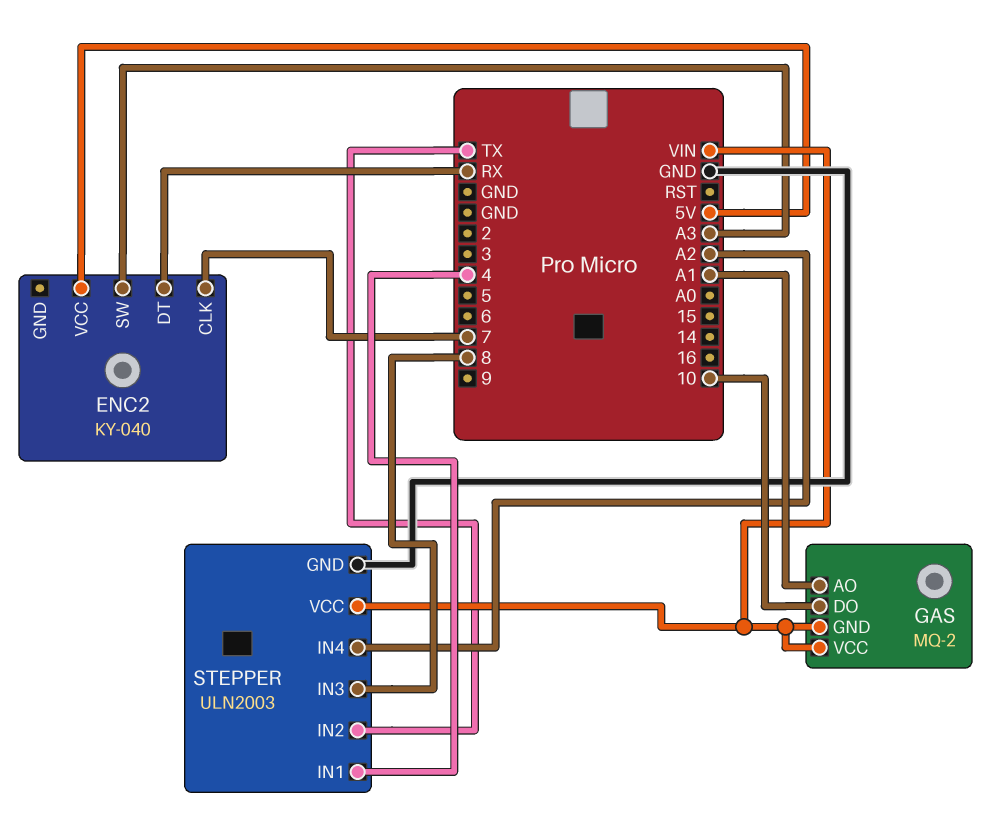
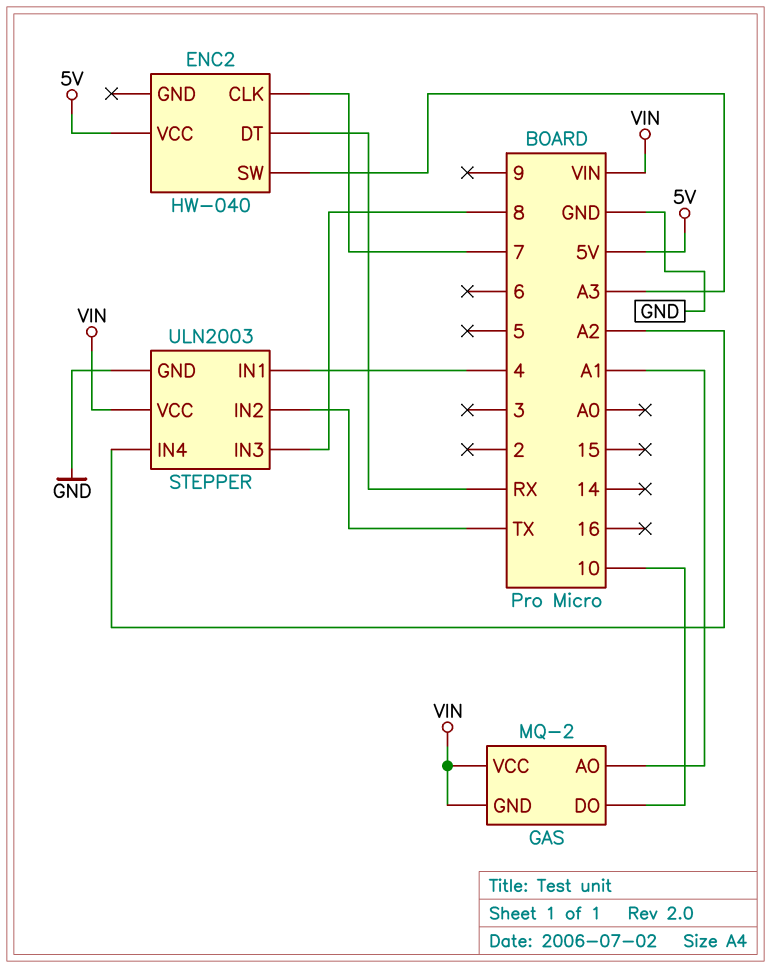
ENC2: KY-040 -> HW-040

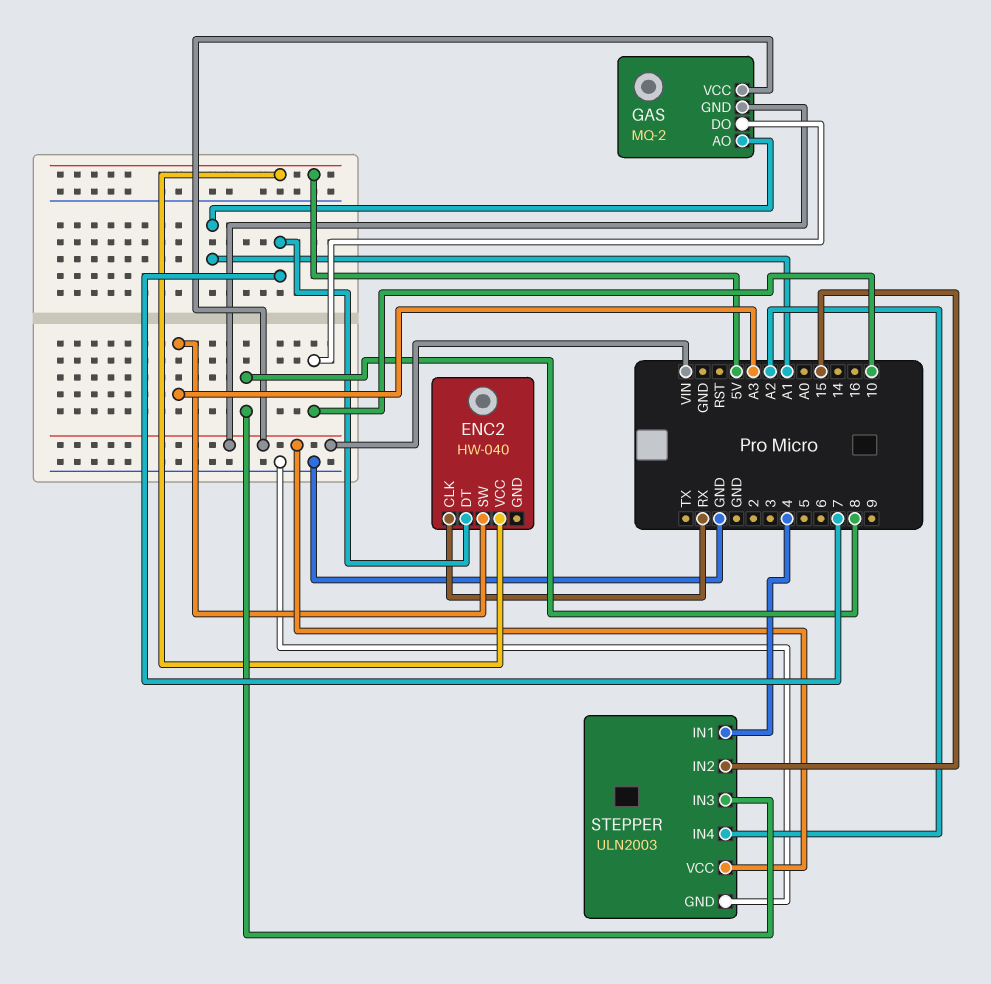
ENC2 pin CLK: 7 -> RX
ENC2 pin DT: RX -> 7
STEPPER pin IN2: TX -> 15

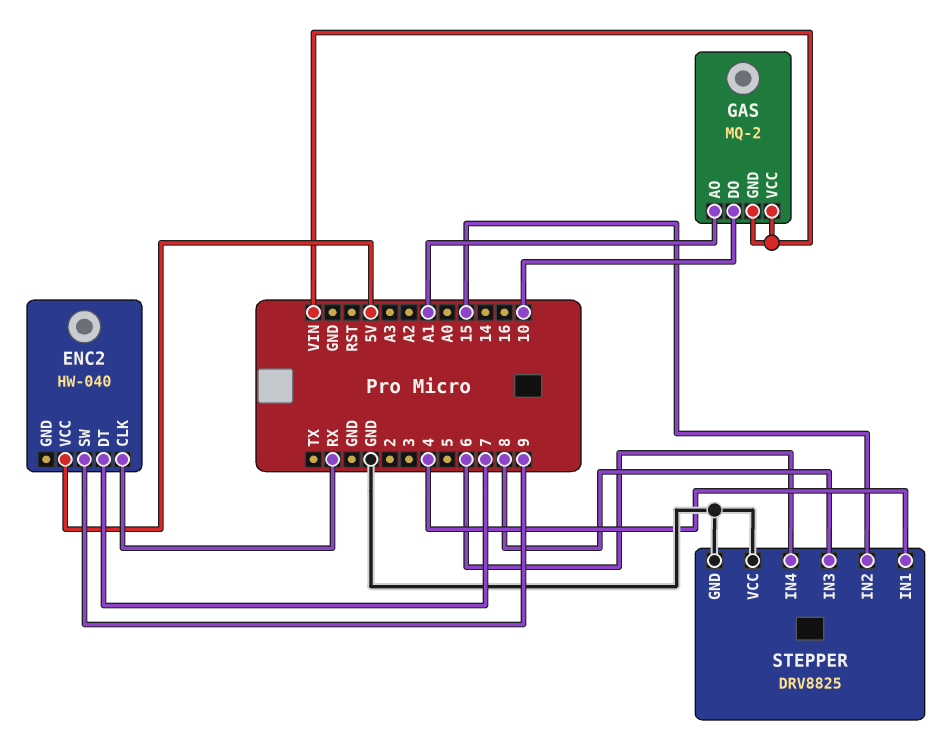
ENC2 pin SW: A3 -> 9
STEPPER: ULN2003 -> DRV8825
STEPPER pin IN4: A2 -> 6
STEPPER pin VCC: VIN -> GND

